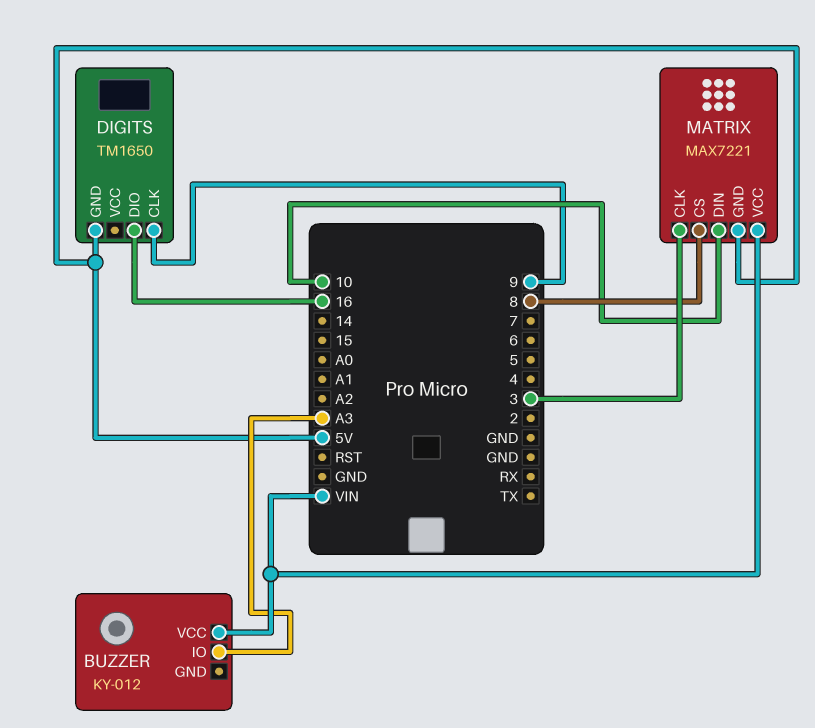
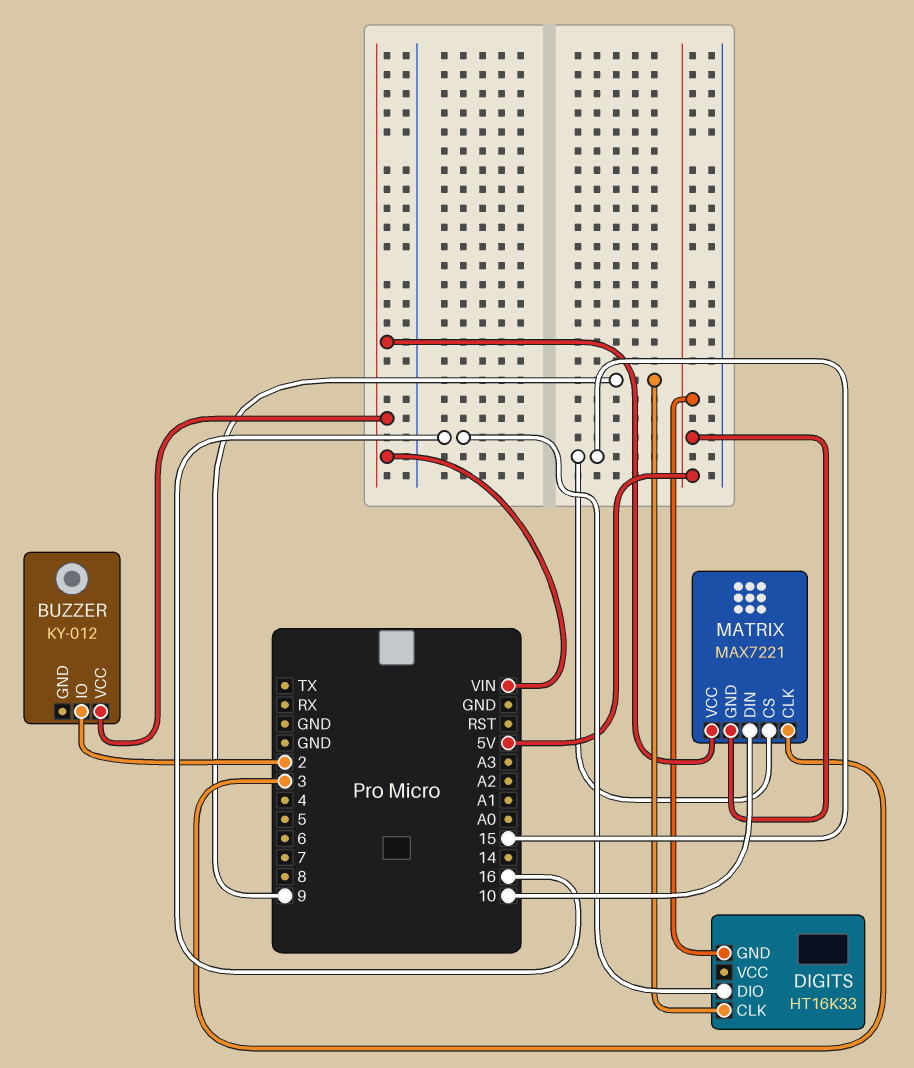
BUZZER pin IO: A3 -> 2
DIGITS: TM1650 -> HT16K33
MATRIX pin CS: 8 -> 15

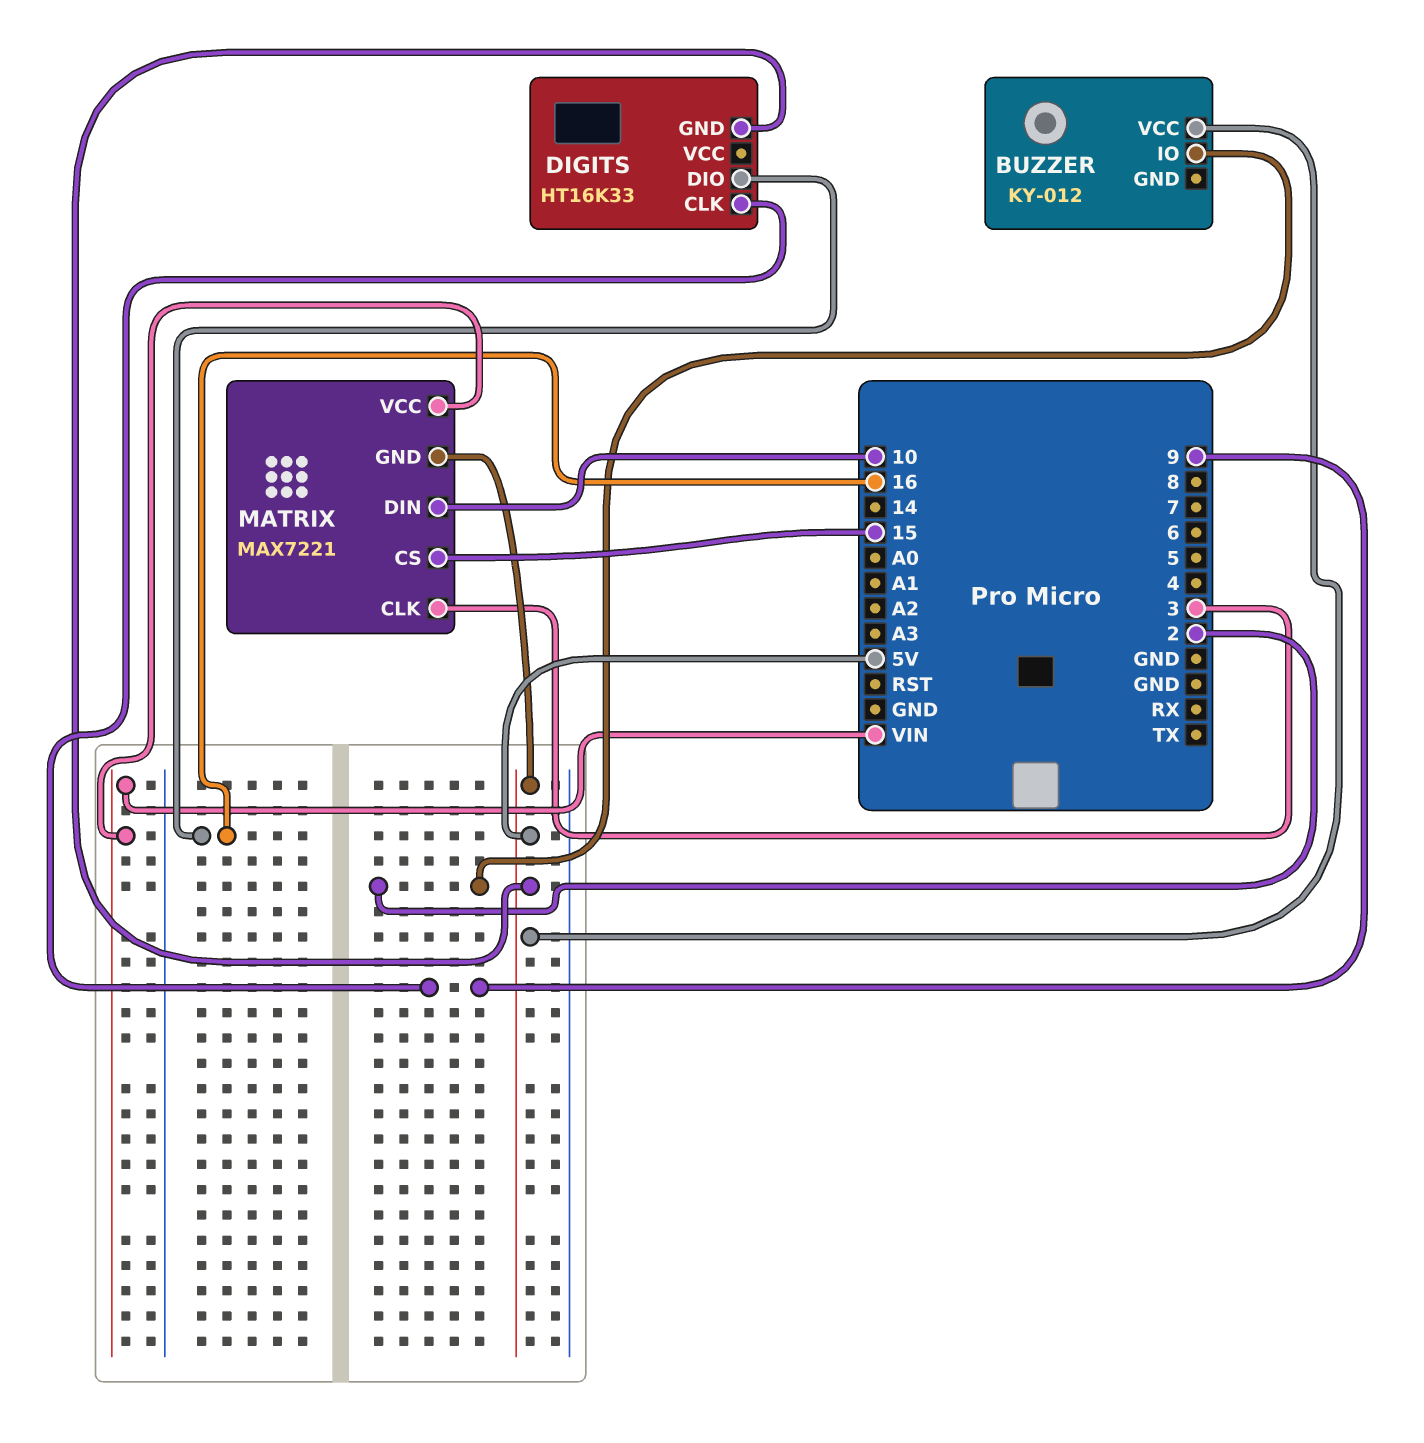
BUZZER pin VCC: VIN -> 5V

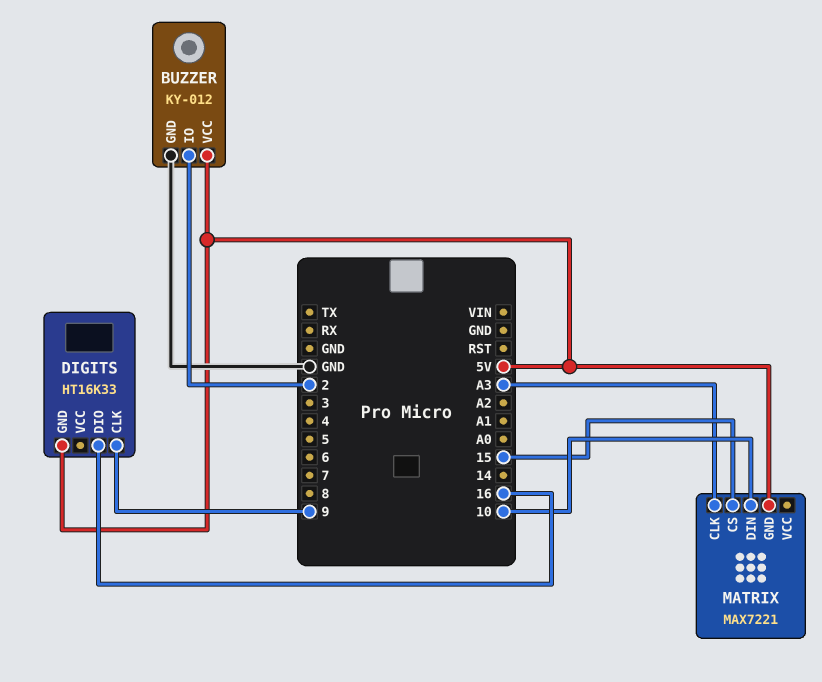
BUZZER pin GND: none -> GND
MATRIX pin CLK: 3 -> A3
MATRIX pin VCC: VIN -> none

